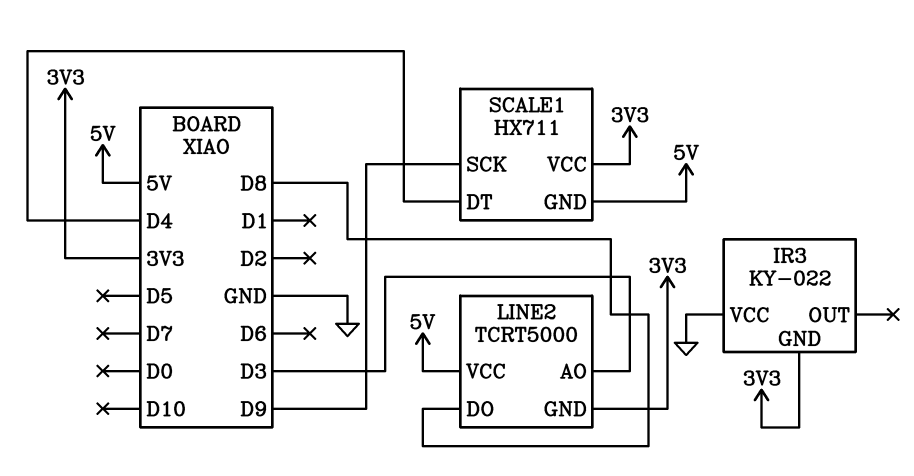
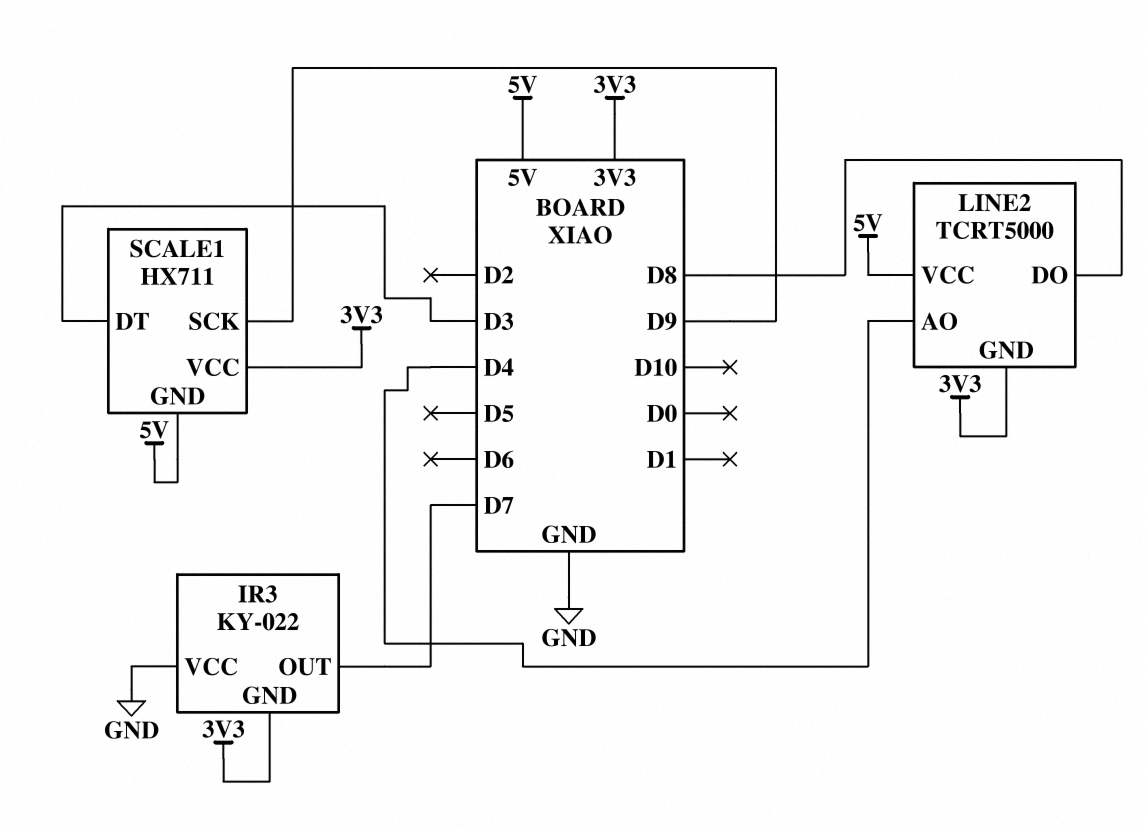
IR3 pin OUT: none -> D7
LINE2 pin AO: D3 -> D4
SCALE1 pin DT: D4 -> D3

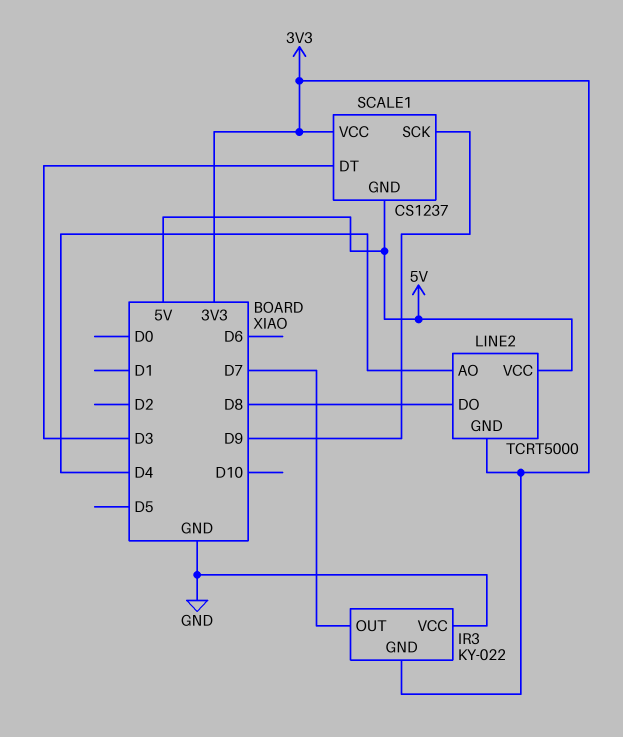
SCALE1: HX711 -> CS1237

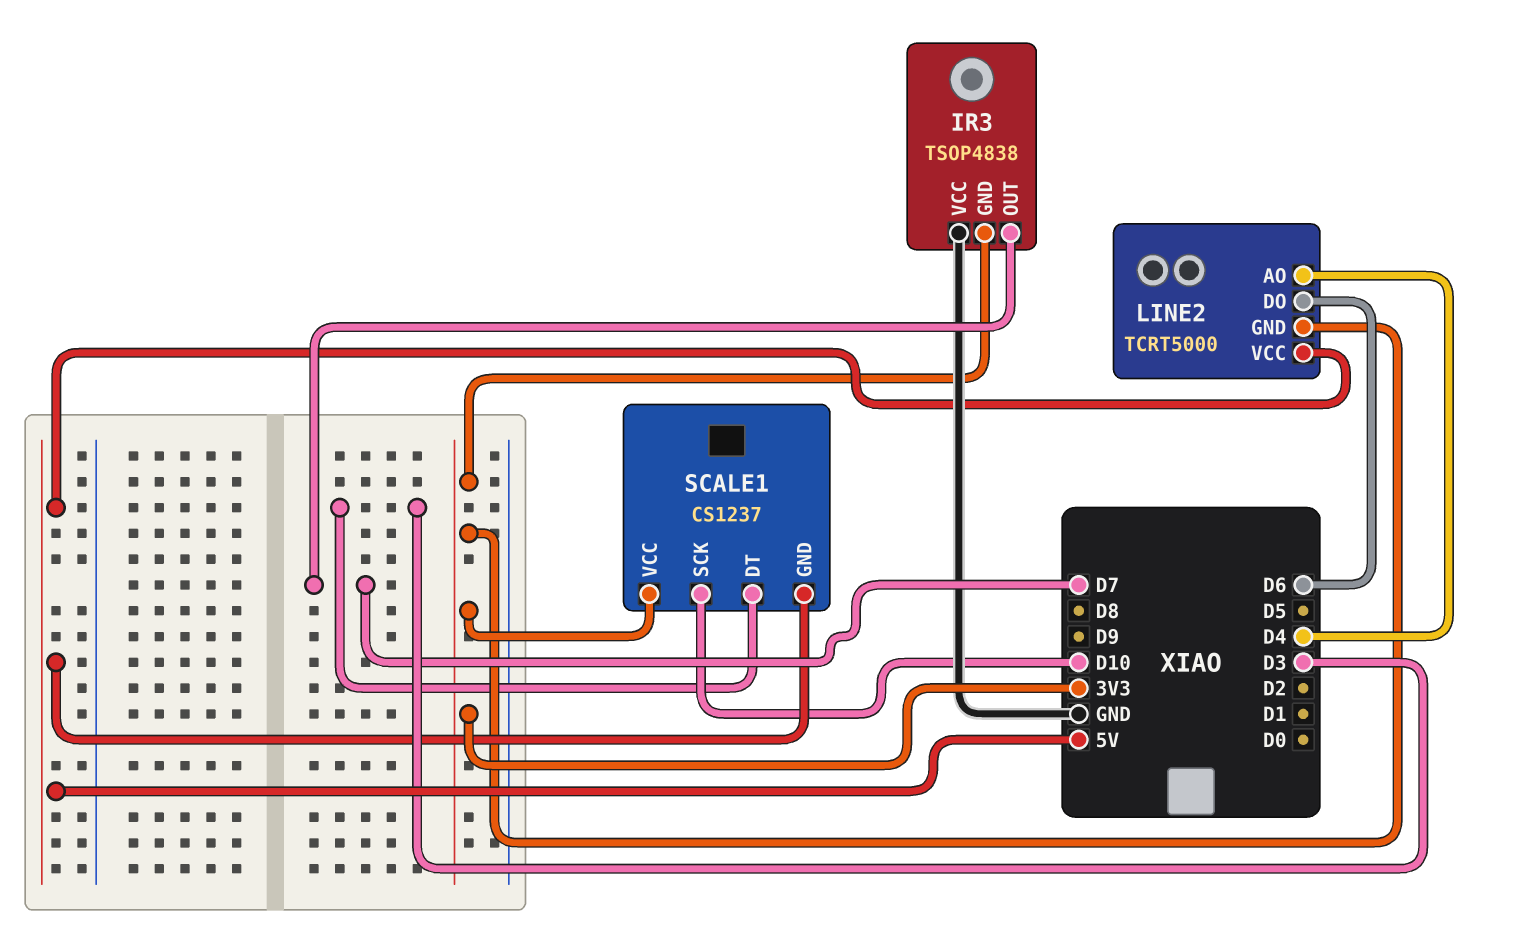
IR3: KY-022 -> TSOP4838
LINE2 pin DO: D8 -> D6
SCALE1 pin SCK: D9 -> D10

